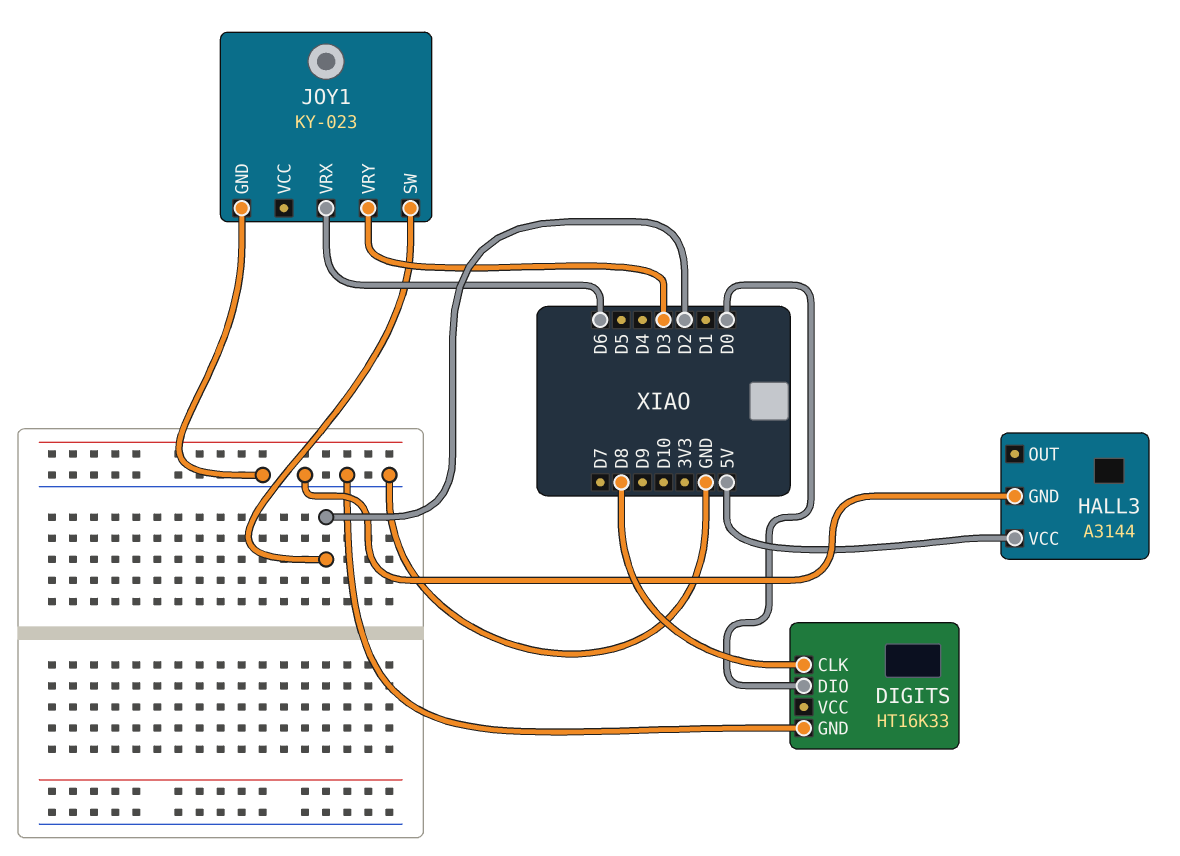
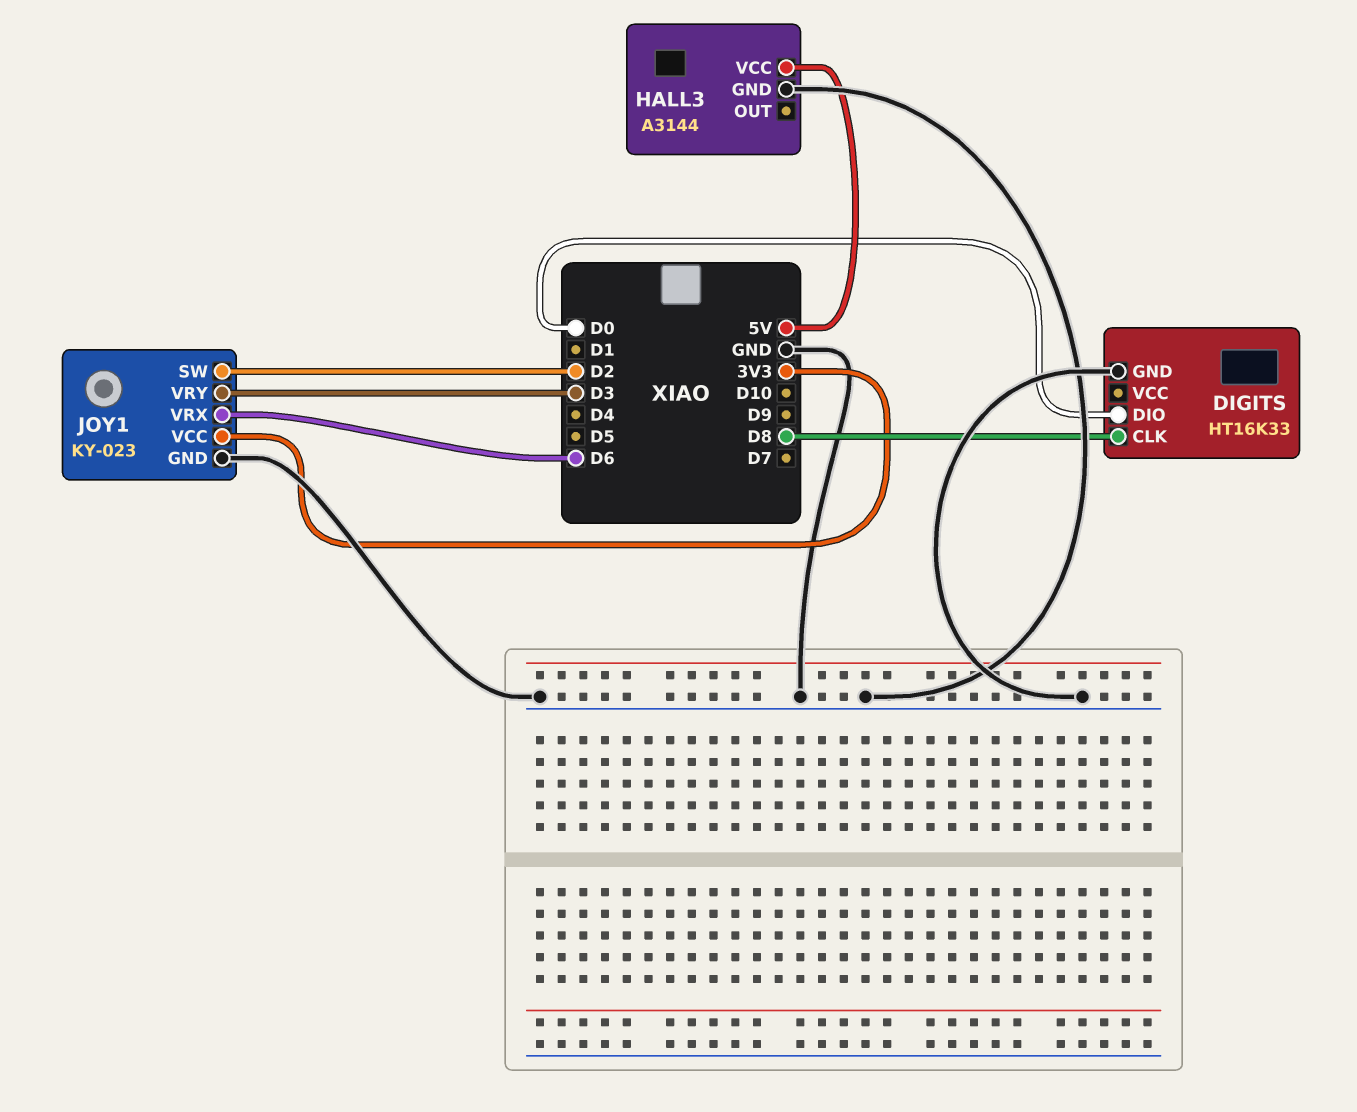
JOY1 pin VCC: none -> 3V3

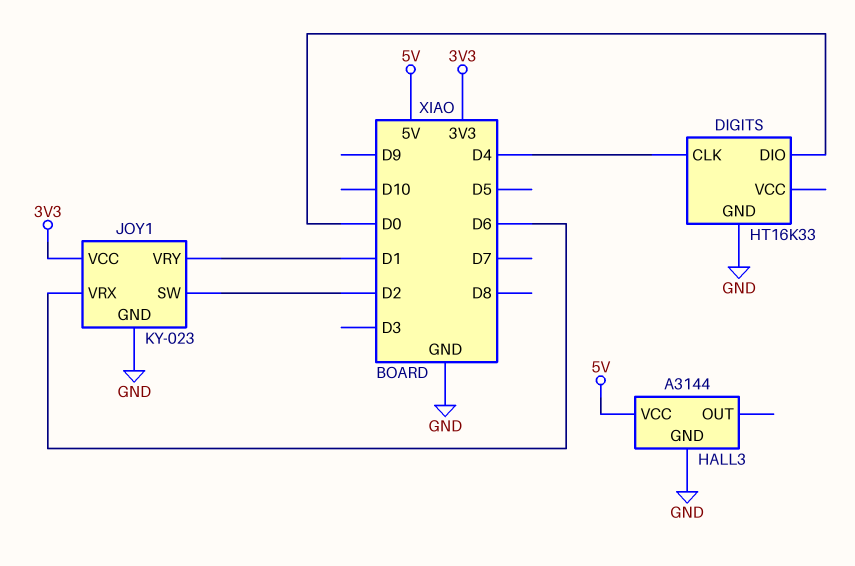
DIGITS pin CLK: D8 -> D4
JOY1 pin VRY: D3 -> D1

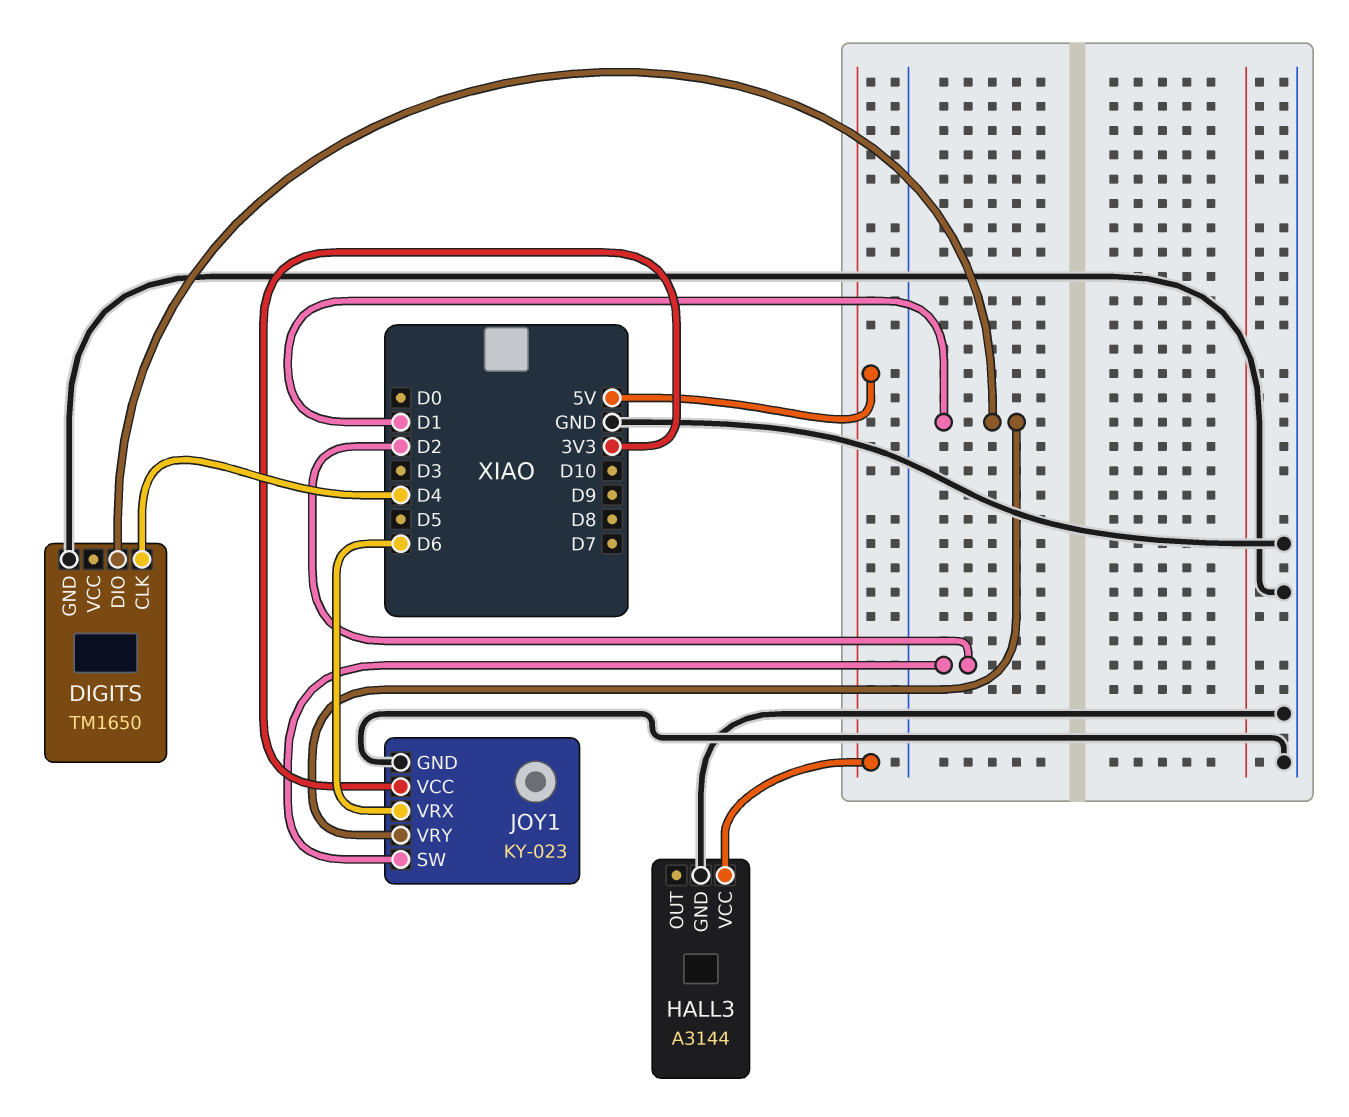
DIGITS: HT16K33 -> TM1650
DIGITS pin DIO: D0 -> D1

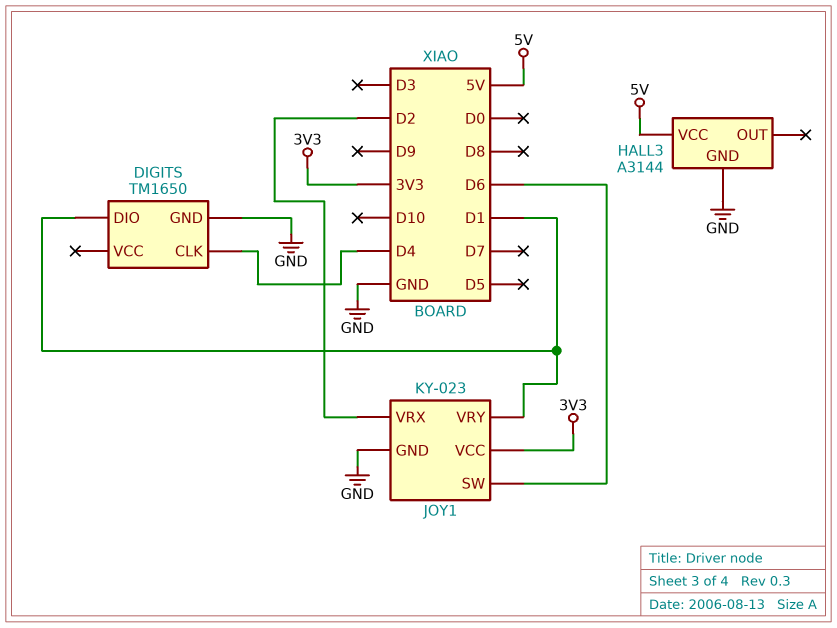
JOY1 pin SW: D2 -> D6
JOY1 pin VRX: D6 -> D2

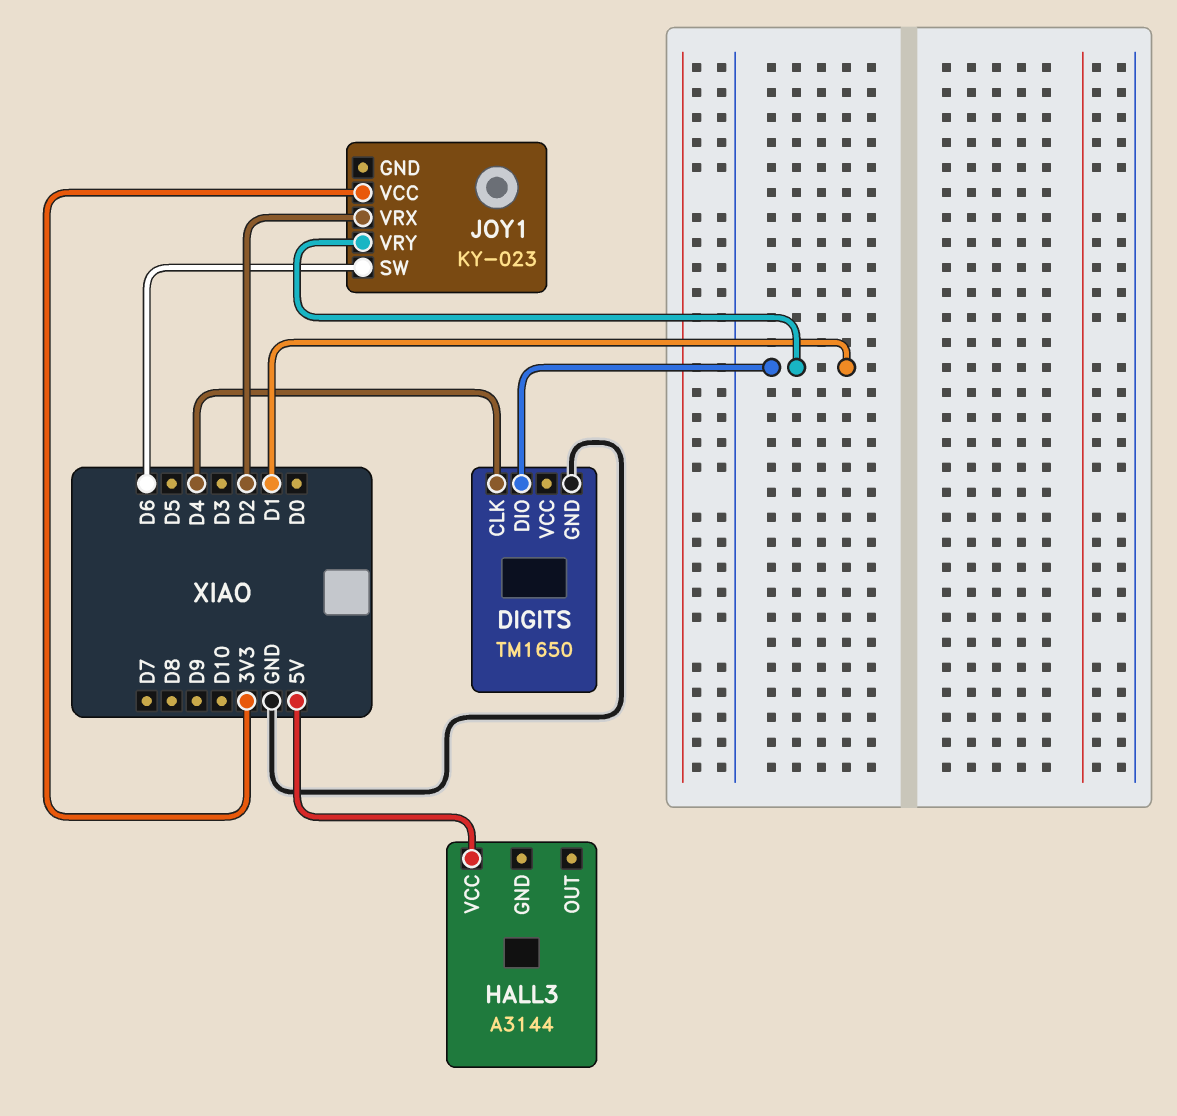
HALL3 pin GND: GND -> none
JOY1 pin GND: GND -> none

